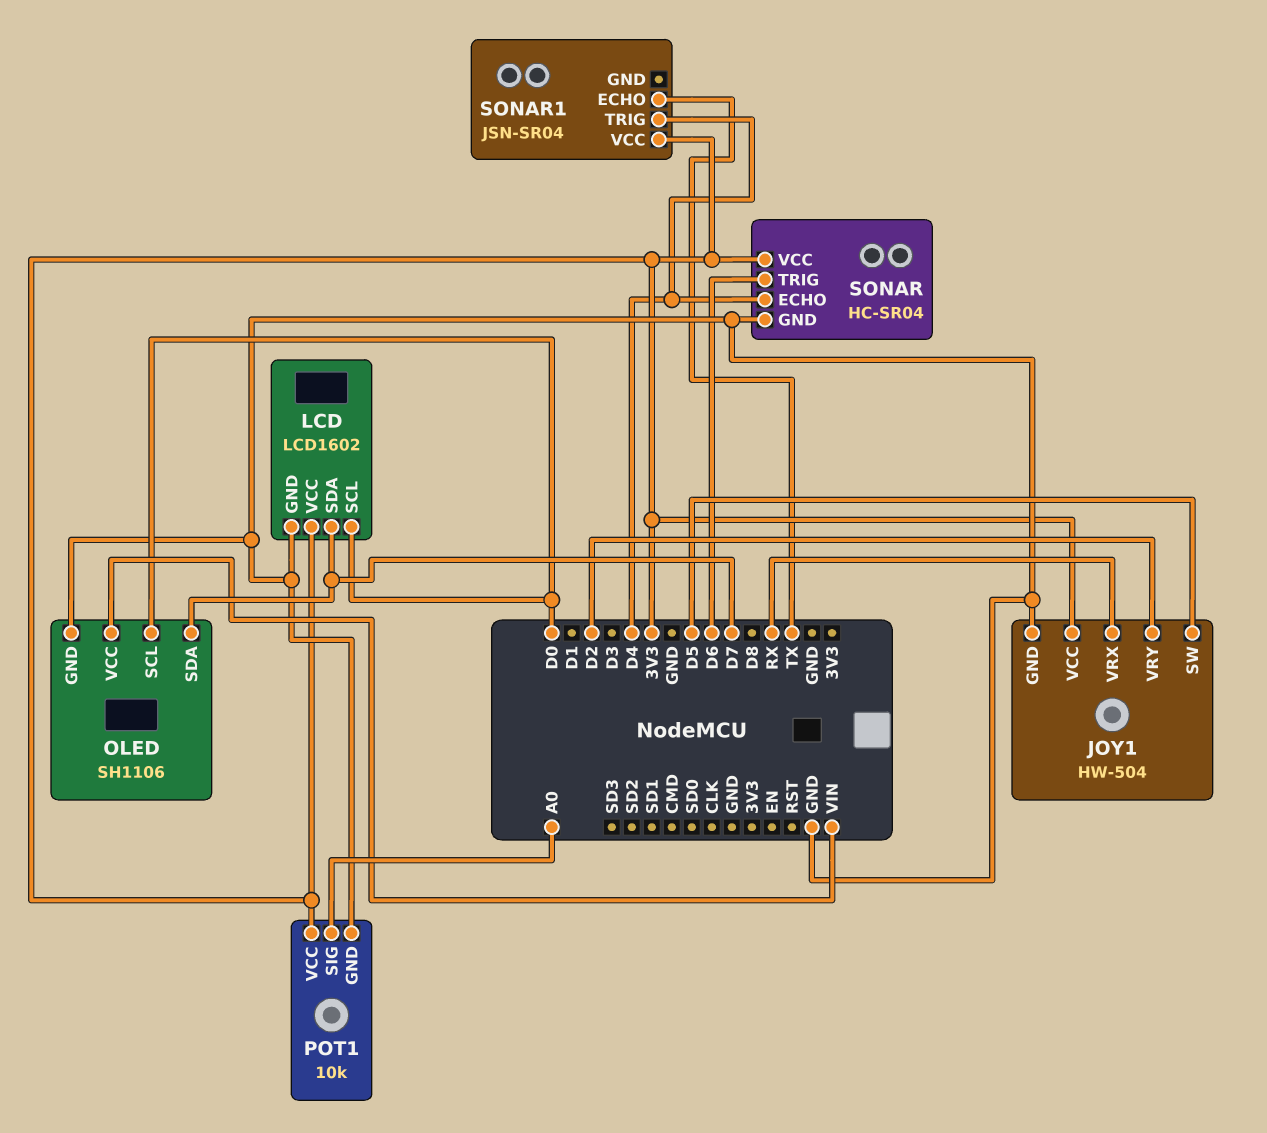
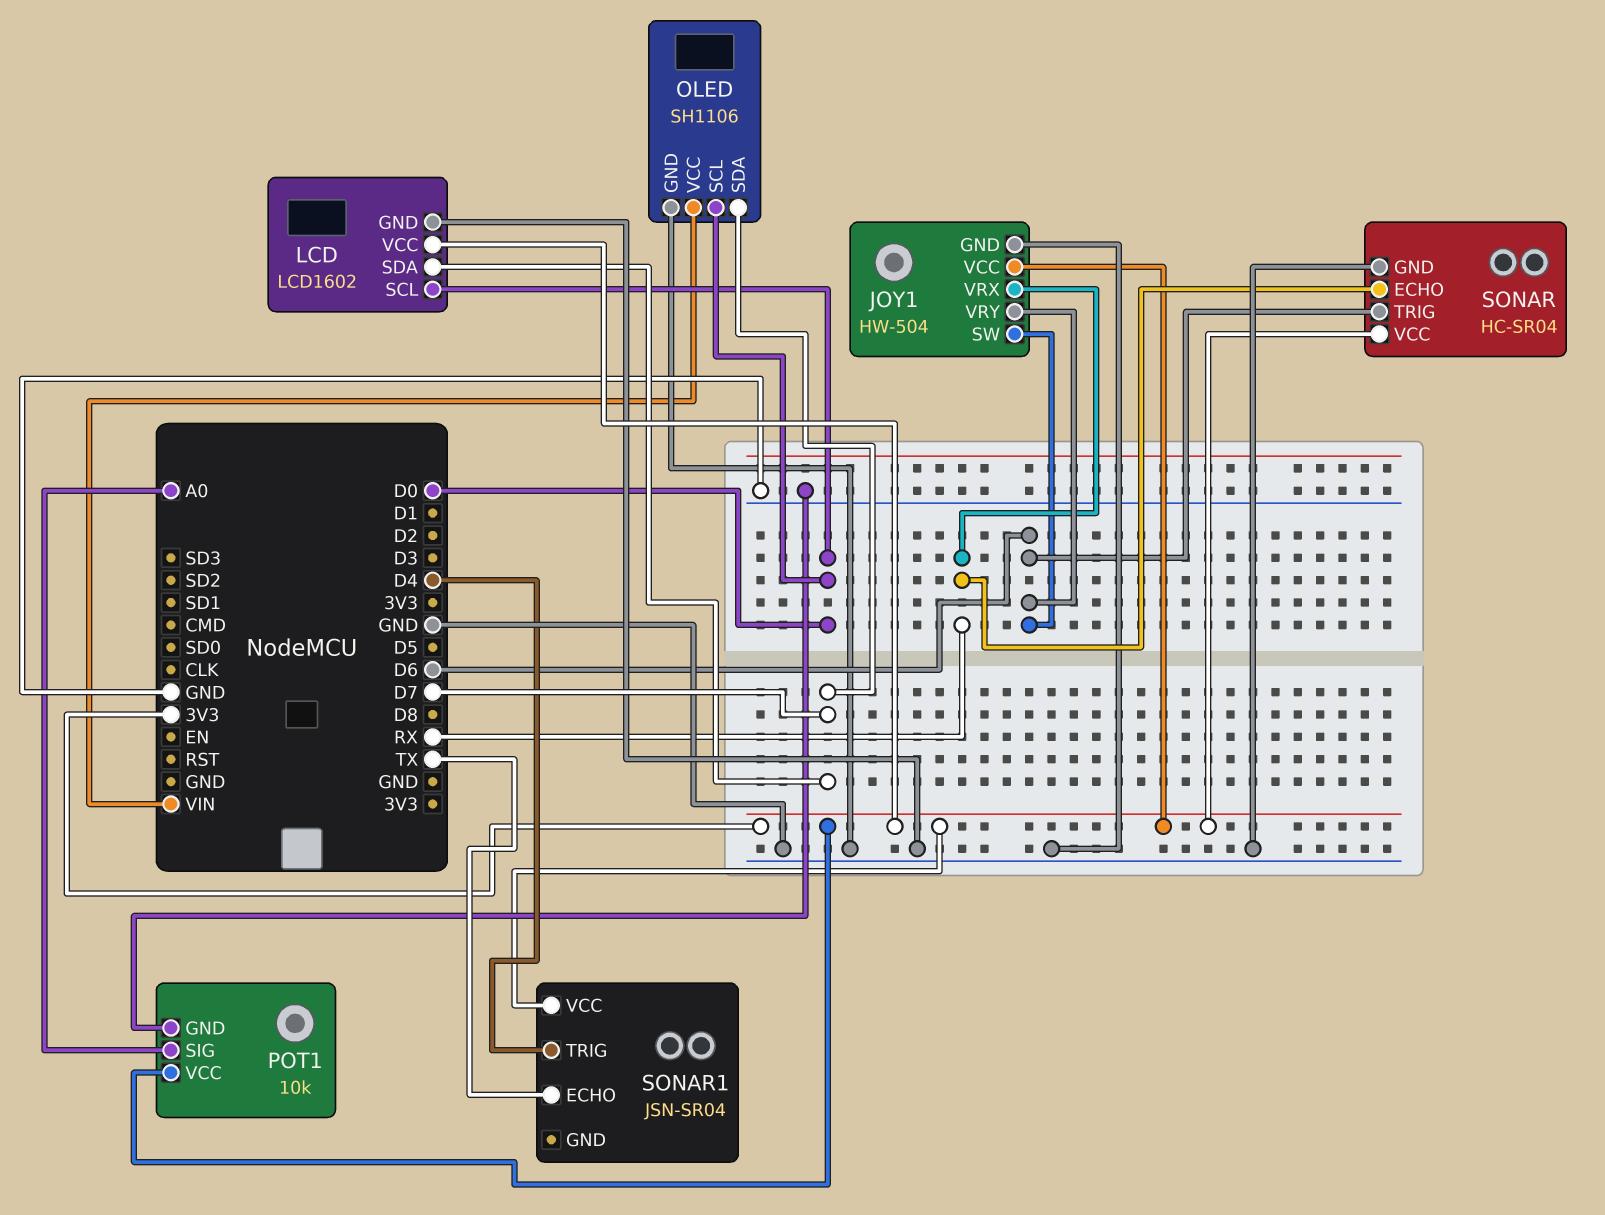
JOY1 pin SW: D5 -> D6
JOY1 pin VRY: D2 -> D6
SONAR pin ECHO: D4 -> RX

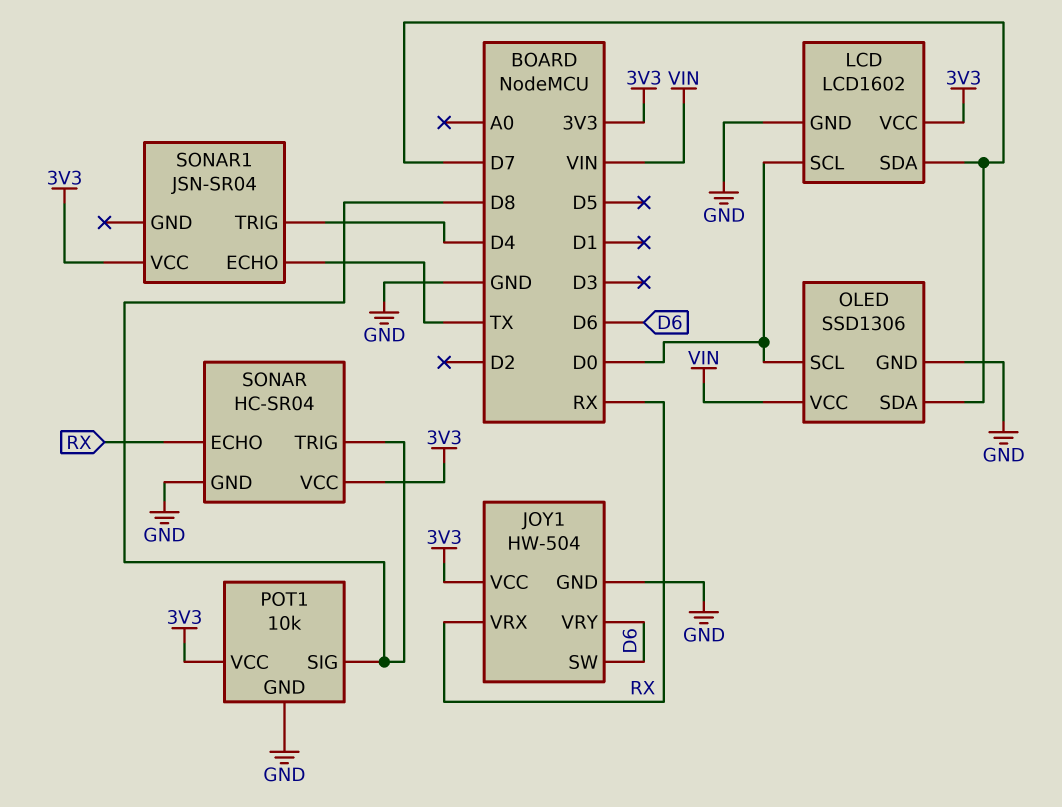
OLED: SH1106 -> SSD1306
POT1 pin SIG: A0 -> D8
SONAR pin TRIG: D6 -> D8

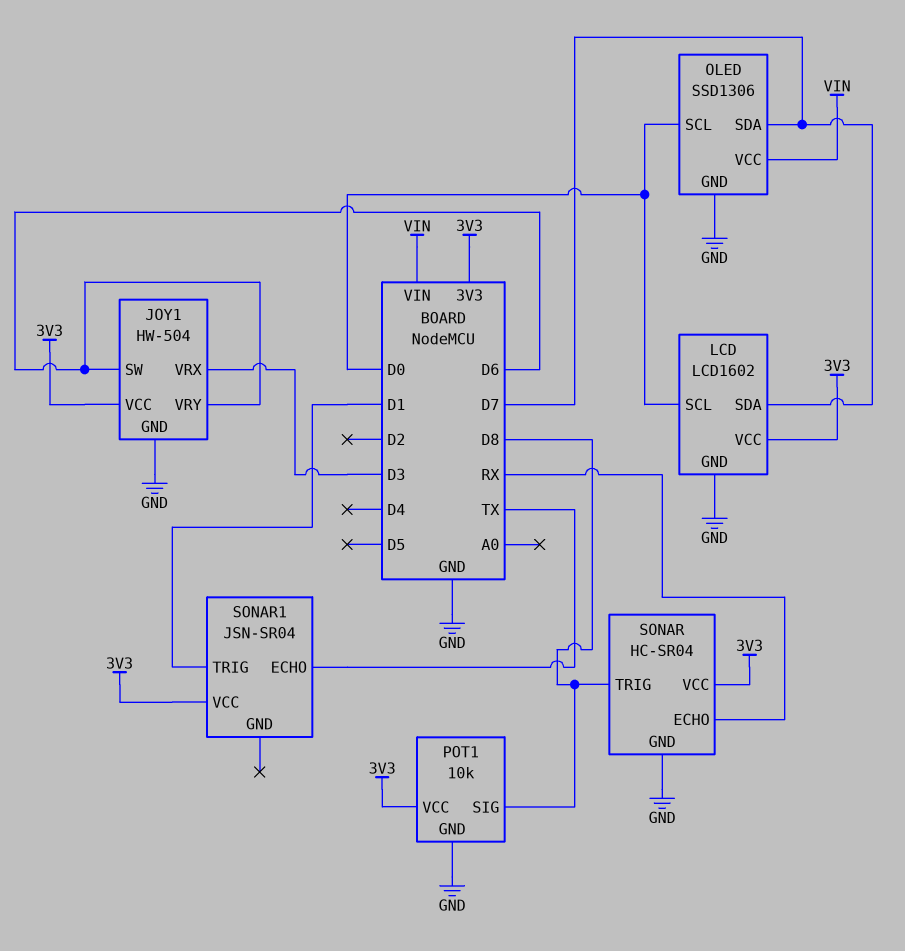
JOY1 pin VRX: RX -> D3
SONAR1 pin TRIG: D4 -> D1

